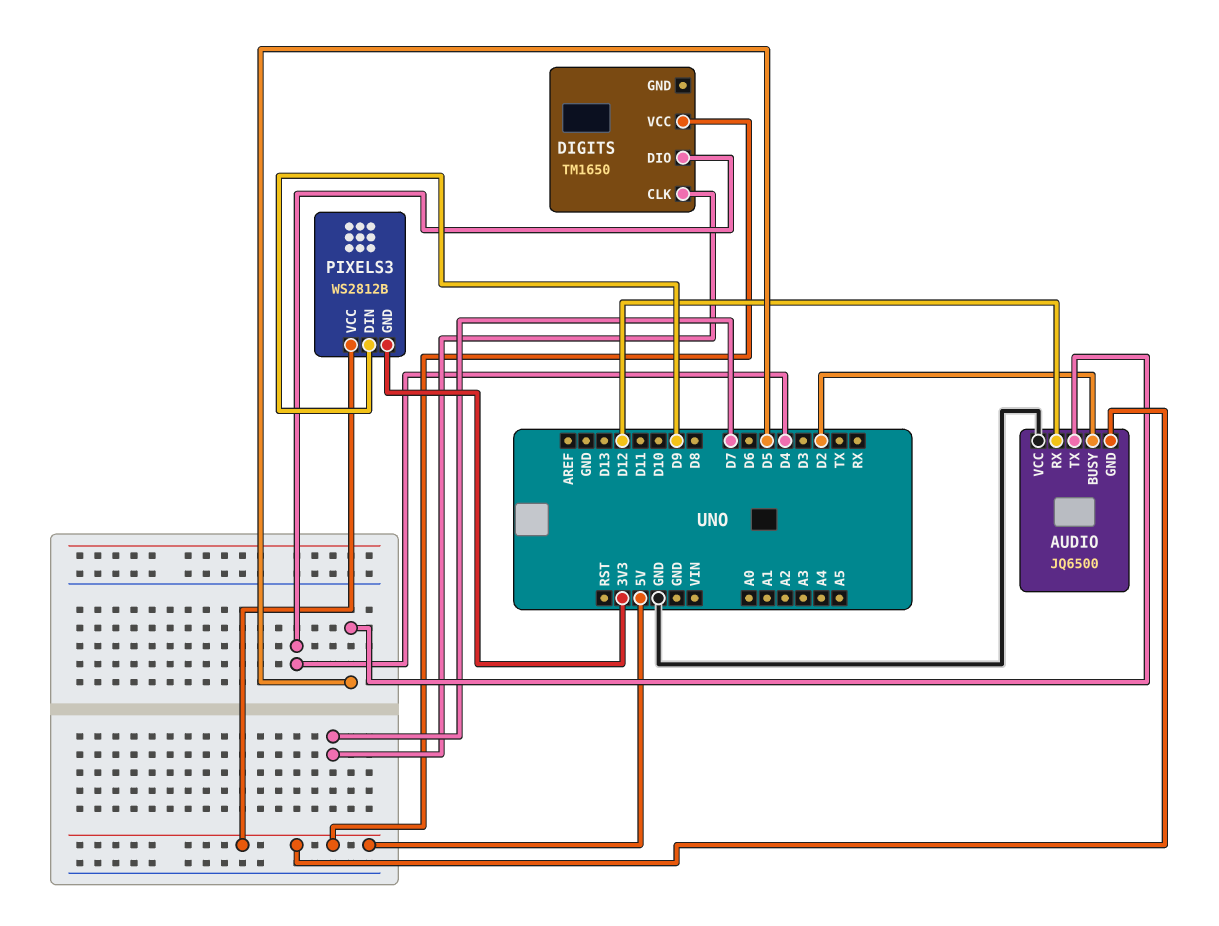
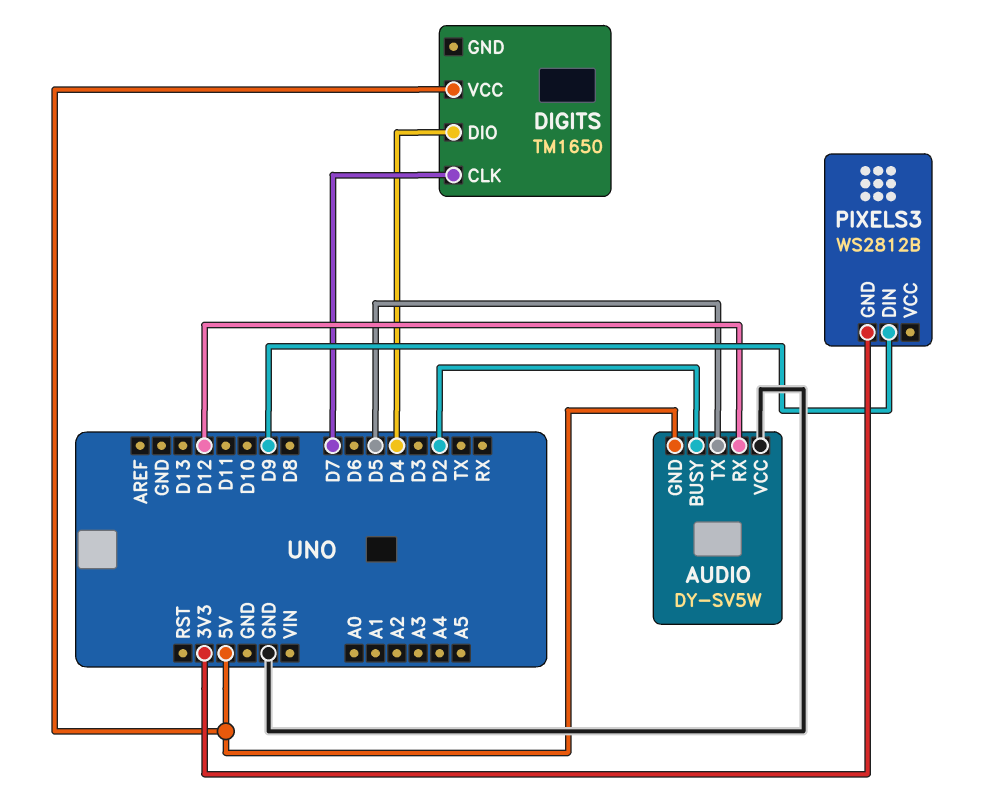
AUDIO: JQ6500 -> DY-SV5W
PIXELS3 pin VCC: 5V -> none

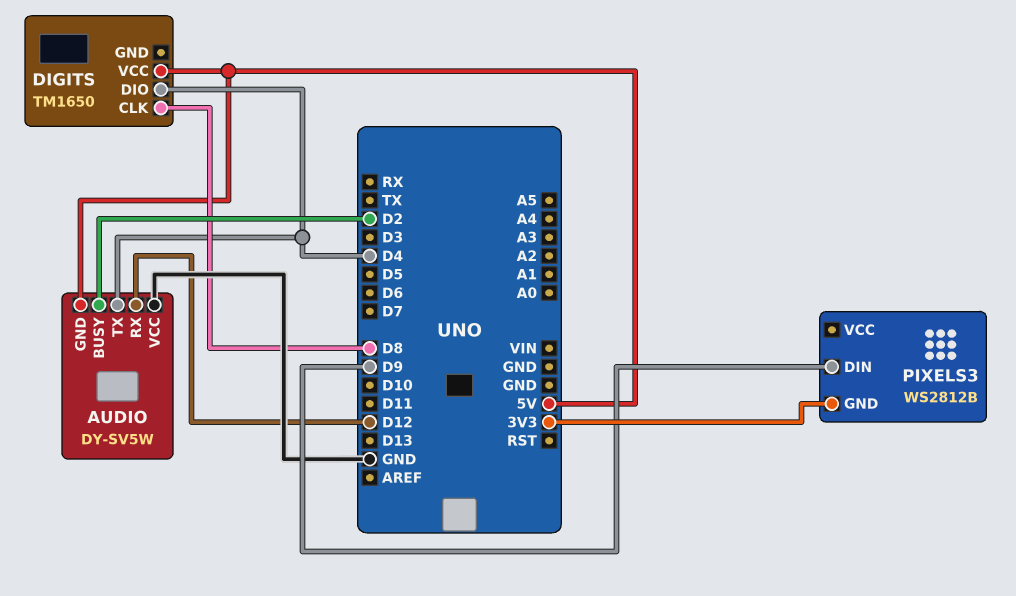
AUDIO pin TX: D5 -> D4
DIGITS pin CLK: D7 -> D8

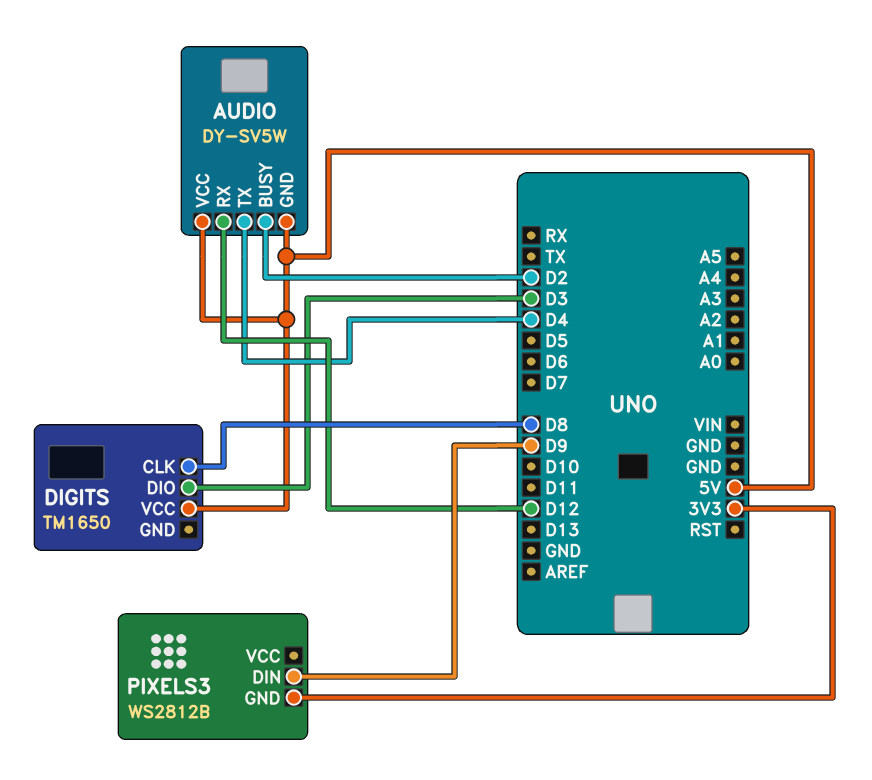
AUDIO pin VCC: GND -> 5V
DIGITS pin DIO: D4 -> D3

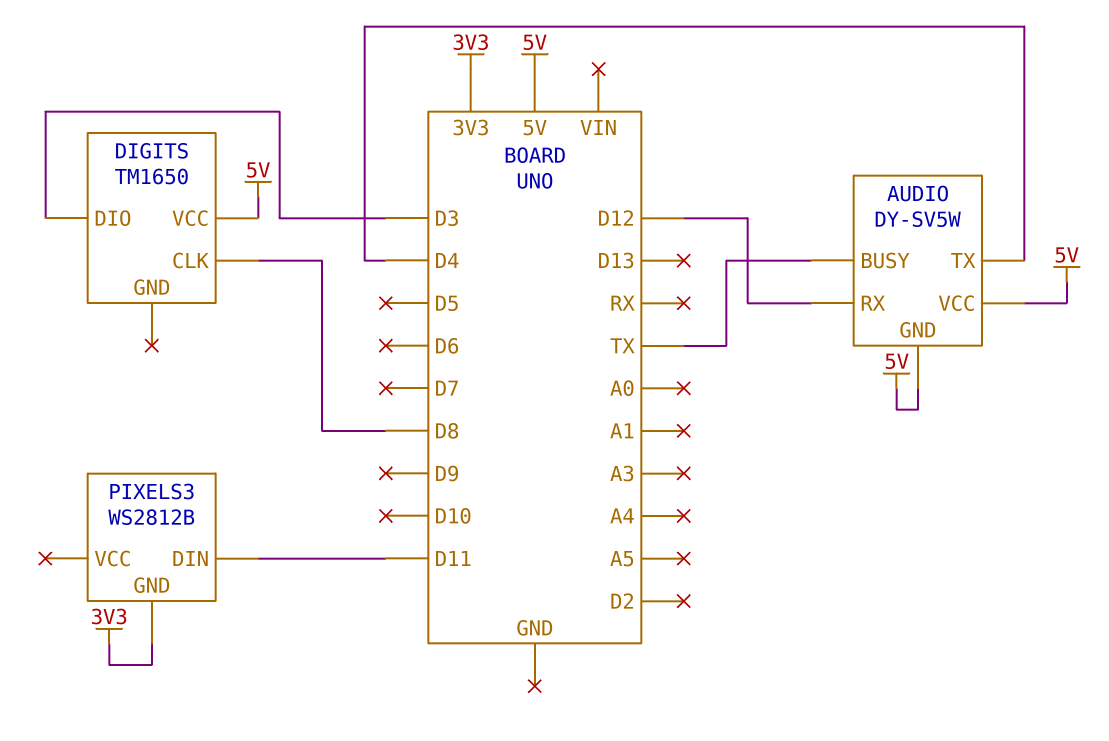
AUDIO pin BUSY: D2 -> TX
PIXELS3 pin DIN: D9 -> D11

